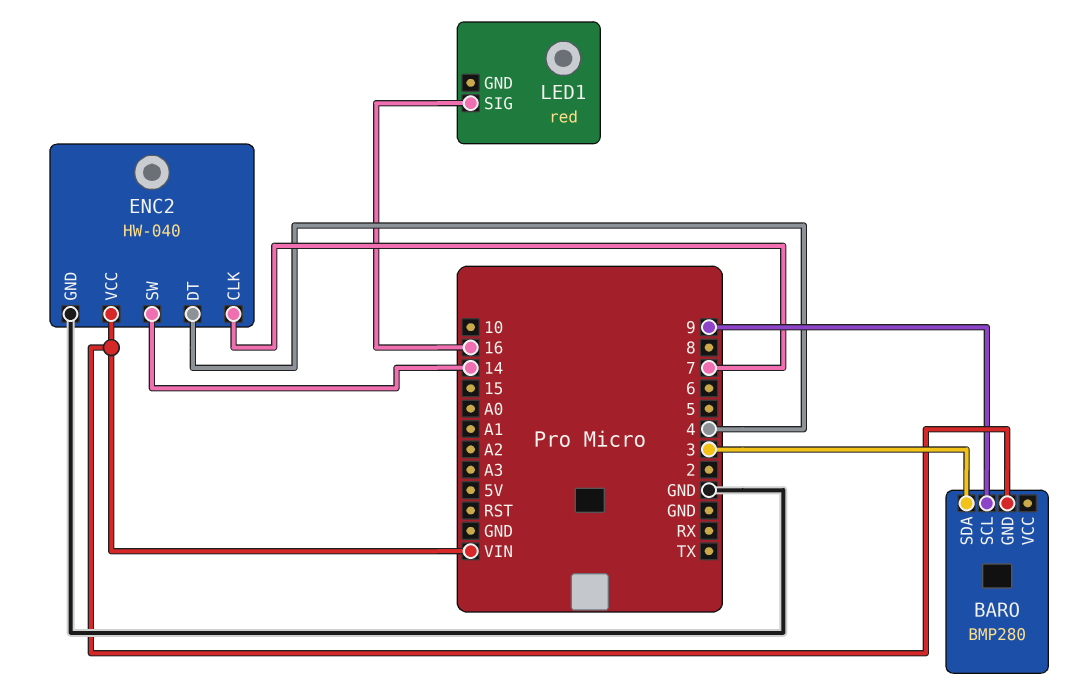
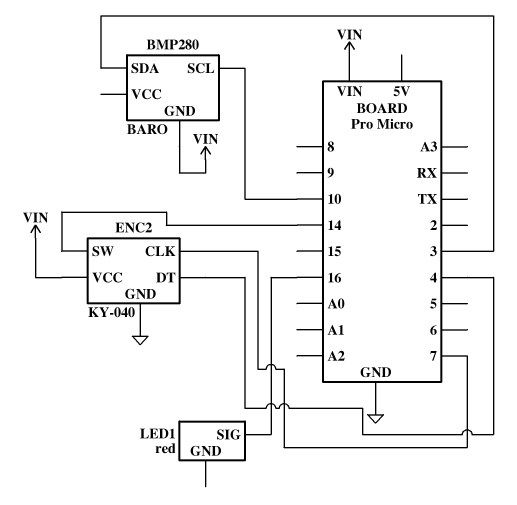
BARO pin SCL: 9 -> 10
ENC2: HW-040 -> KY-040

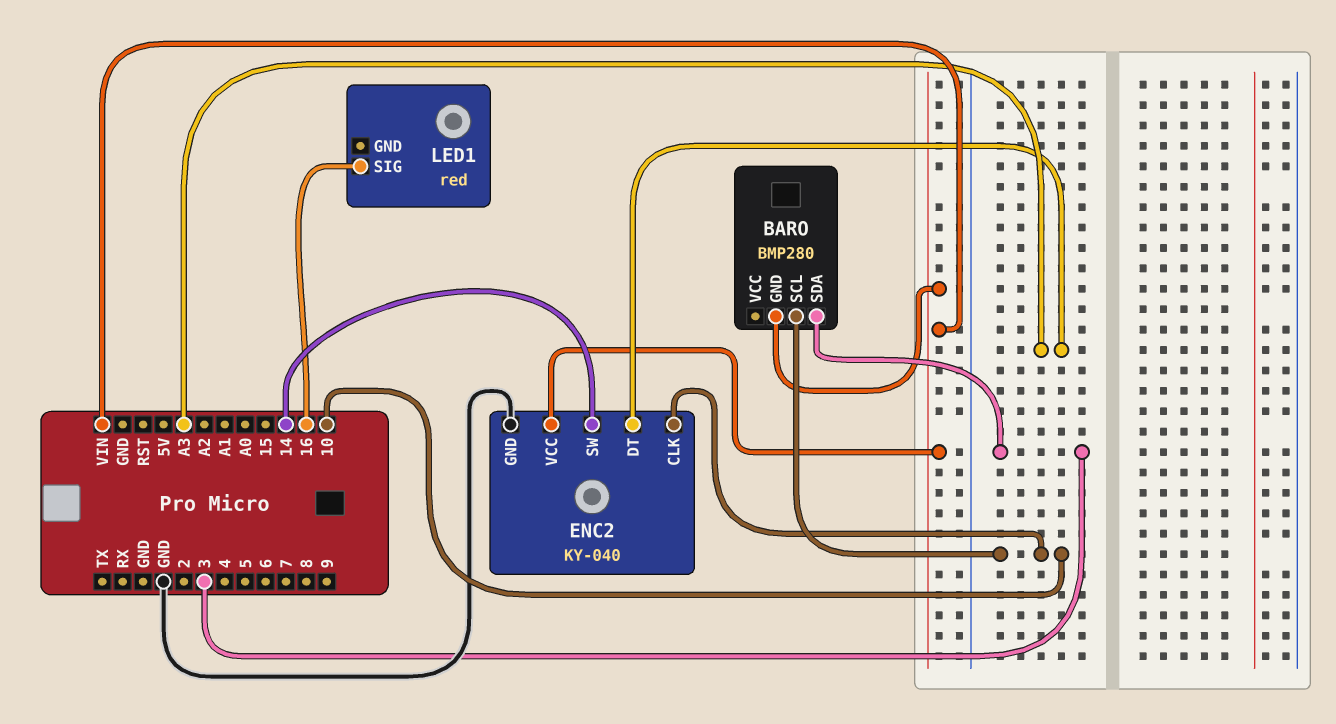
ENC2 pin CLK: 7 -> 10
ENC2 pin DT: 4 -> A3

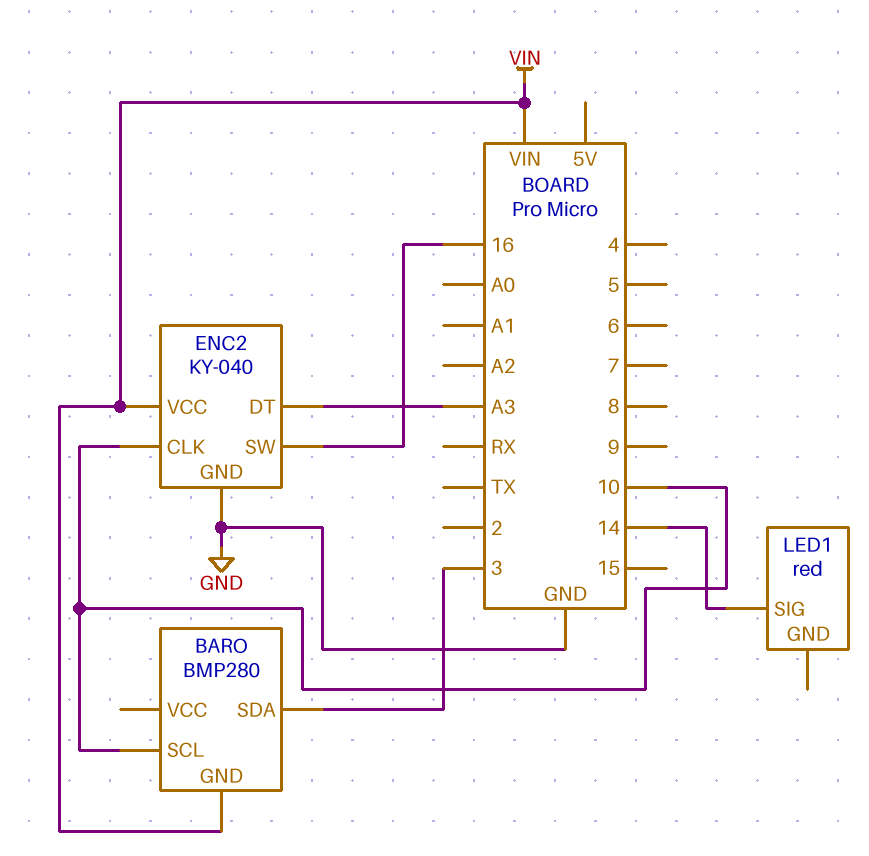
ENC2 pin SW: 14 -> 16
LED1 pin SIG: 16 -> 14

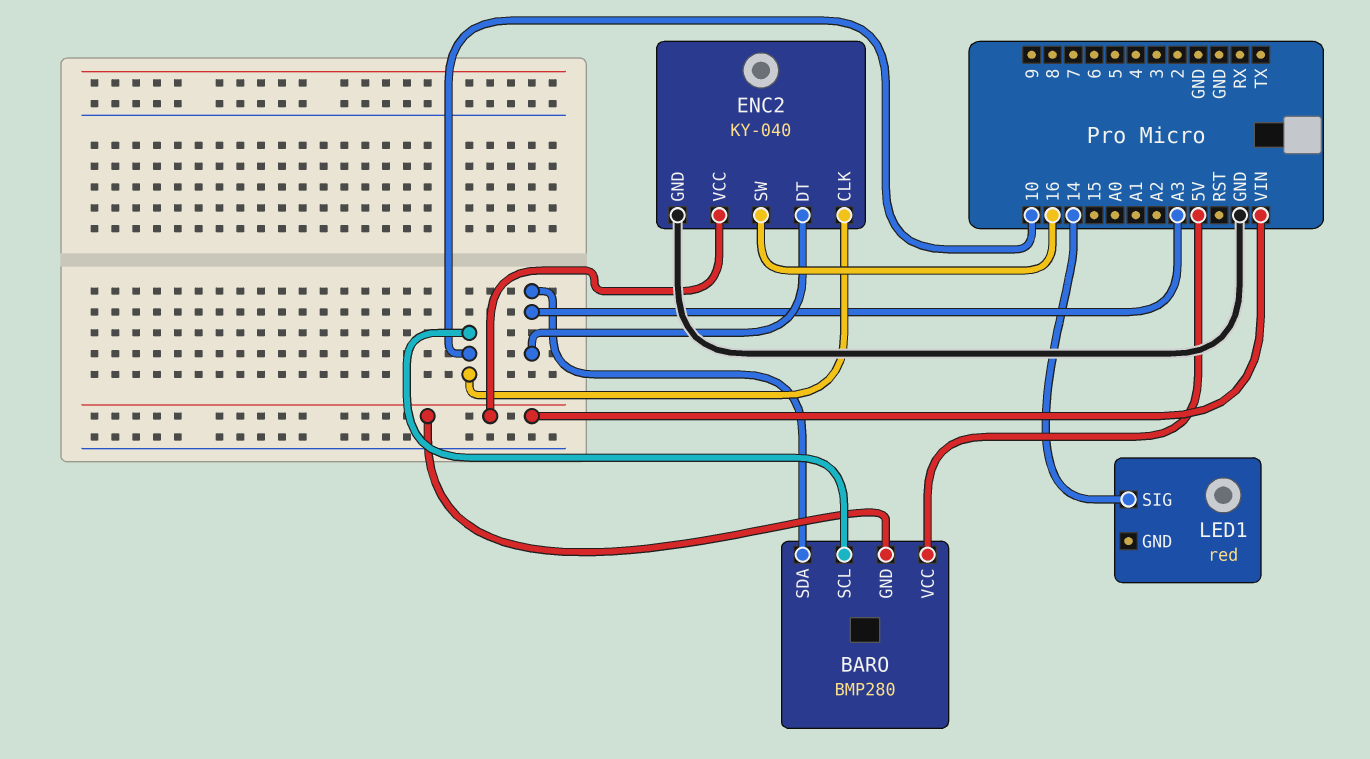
BARO pin SDA: 3 -> A3
BARO pin VCC: none -> 5V

